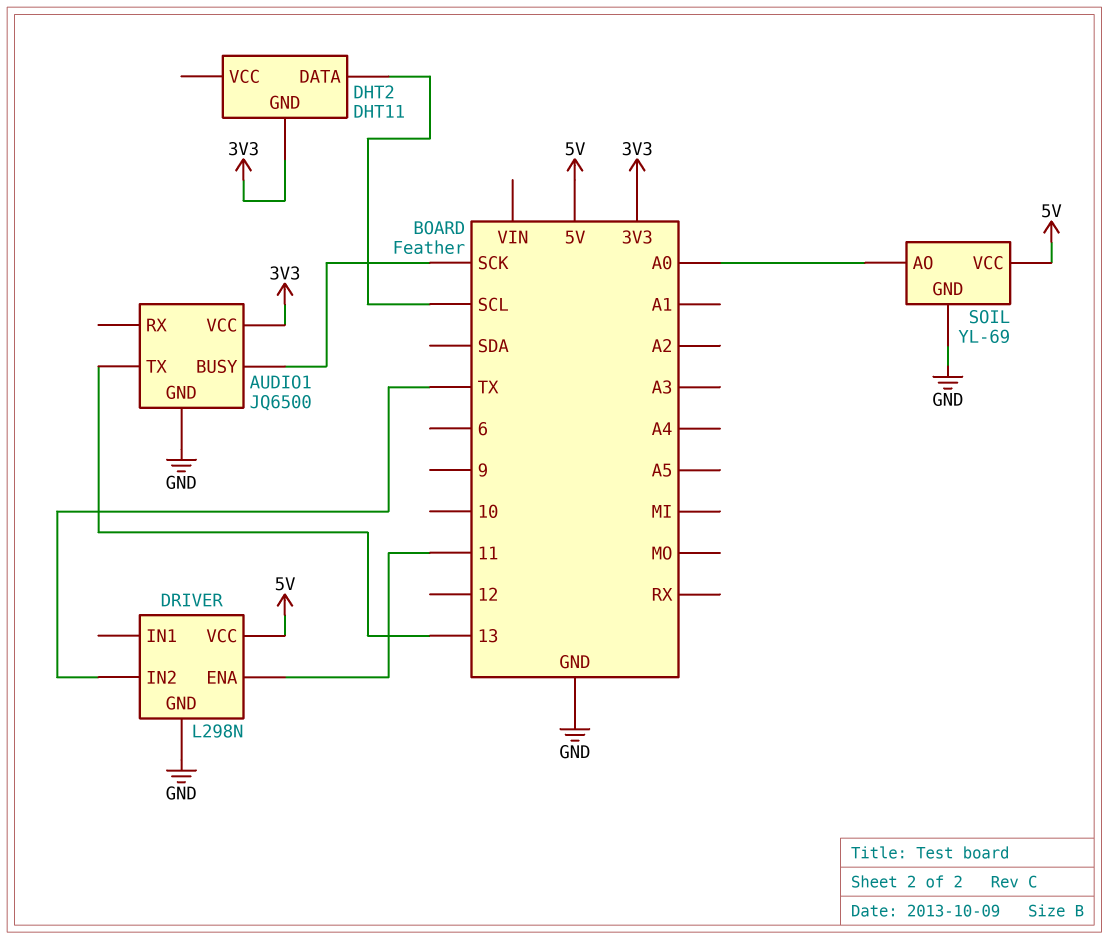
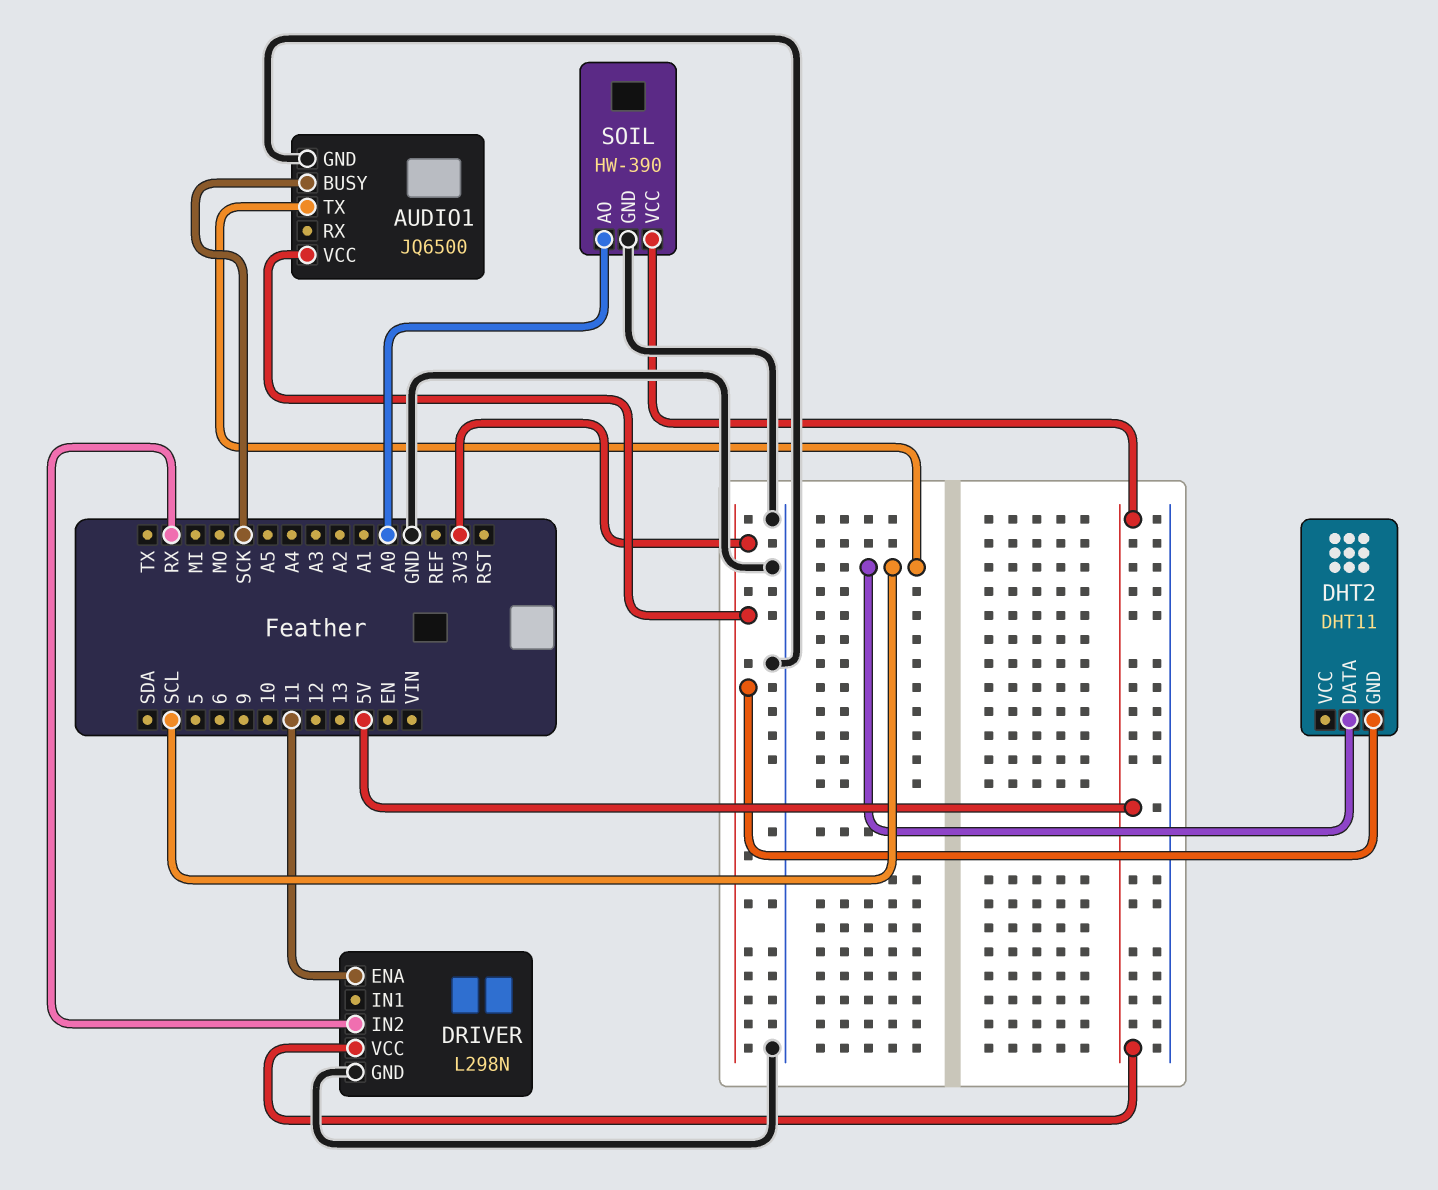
AUDIO1 pin TX: 13 -> SCL
DRIVER pin IN2: TX -> RX
SOIL: YL-69 -> HW-390

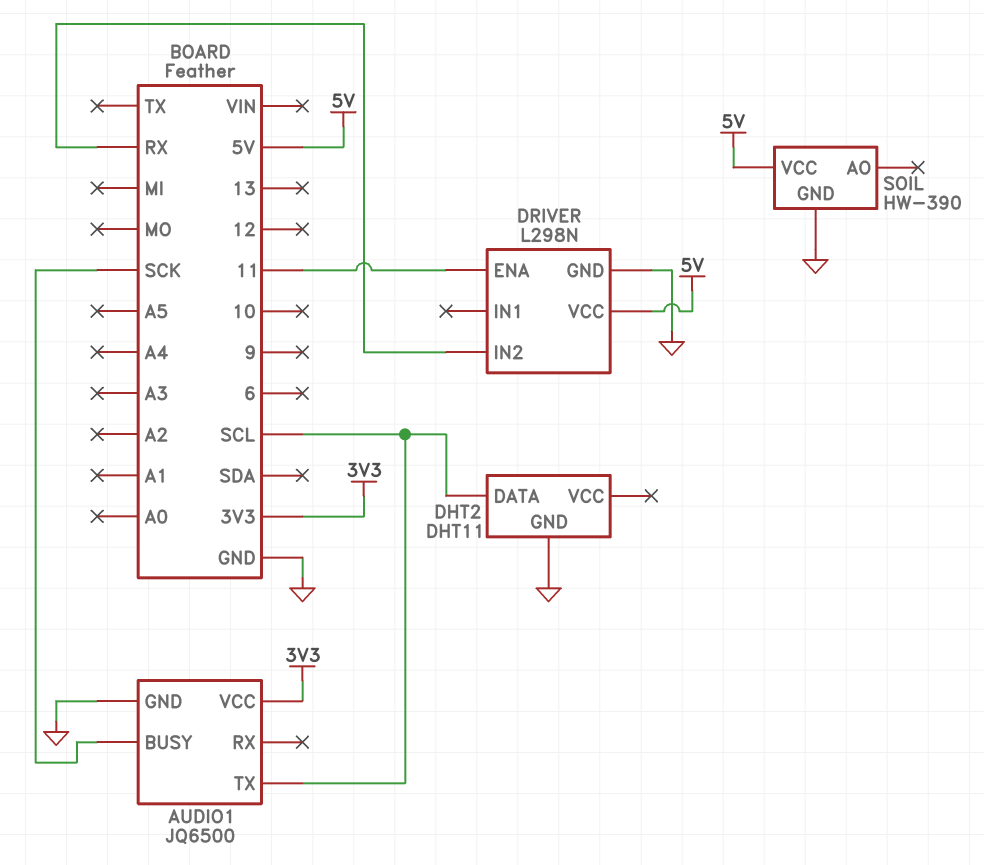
DHT2 pin GND: 3V3 -> GND
SOIL pin AO: A0 -> none

